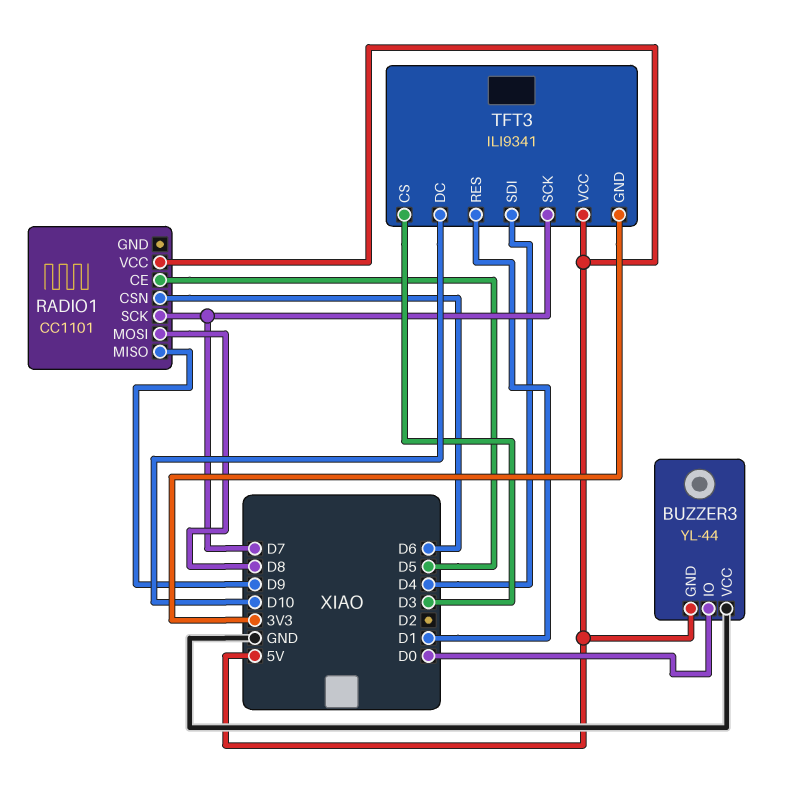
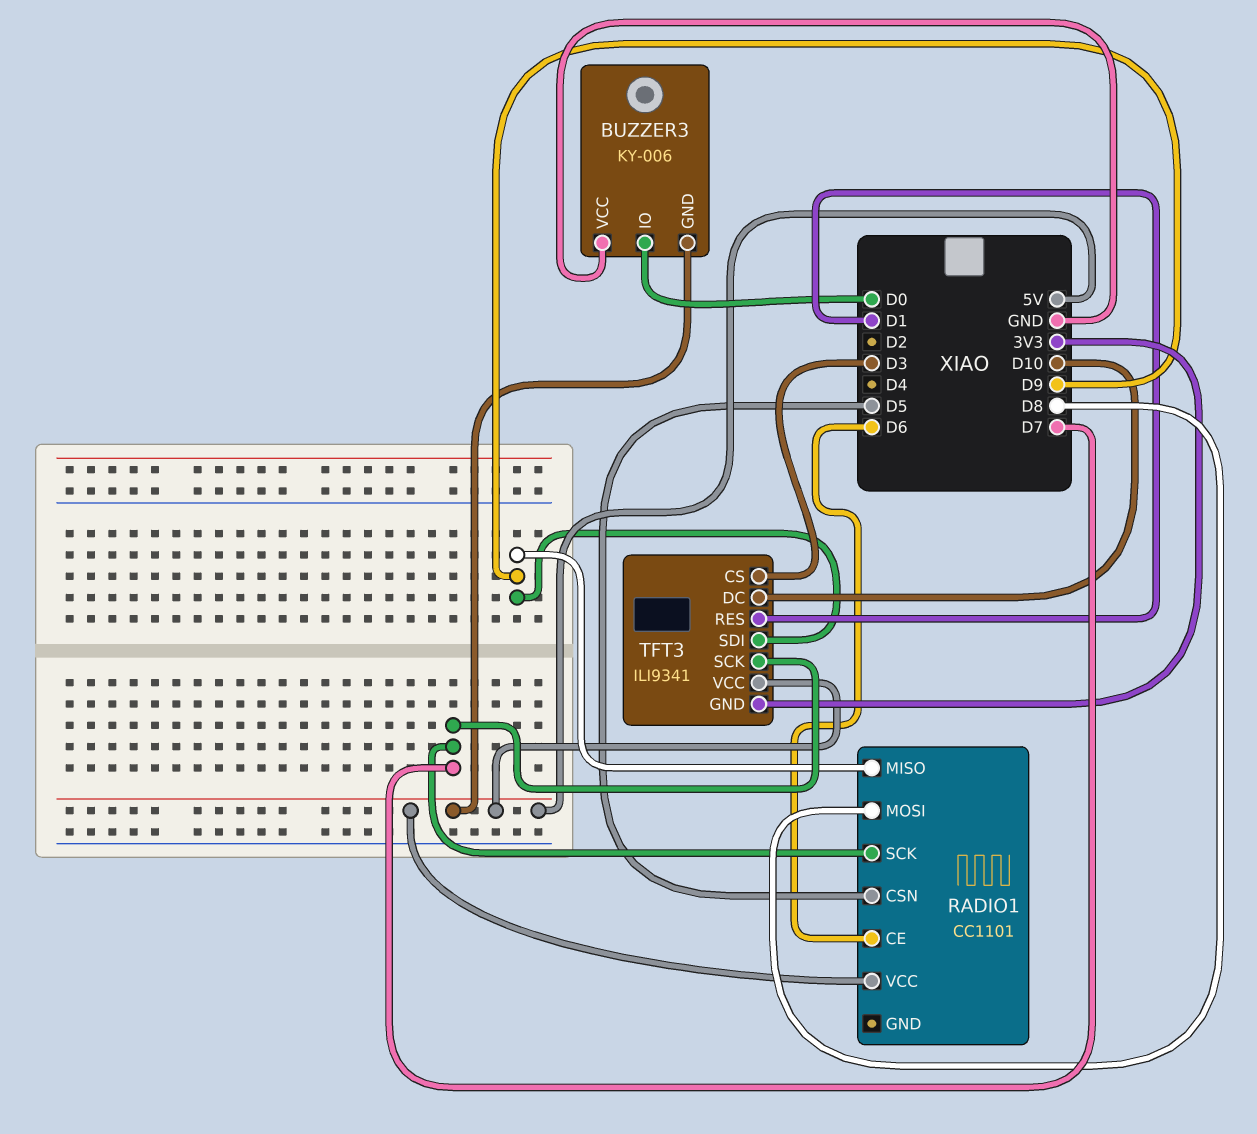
BUZZER3: YL-44 -> KY-006
RADIO1 pin CE: D5 -> D6
RADIO1 pin CSN: D6 -> D5
TFT3 pin SDI: D4 -> D9

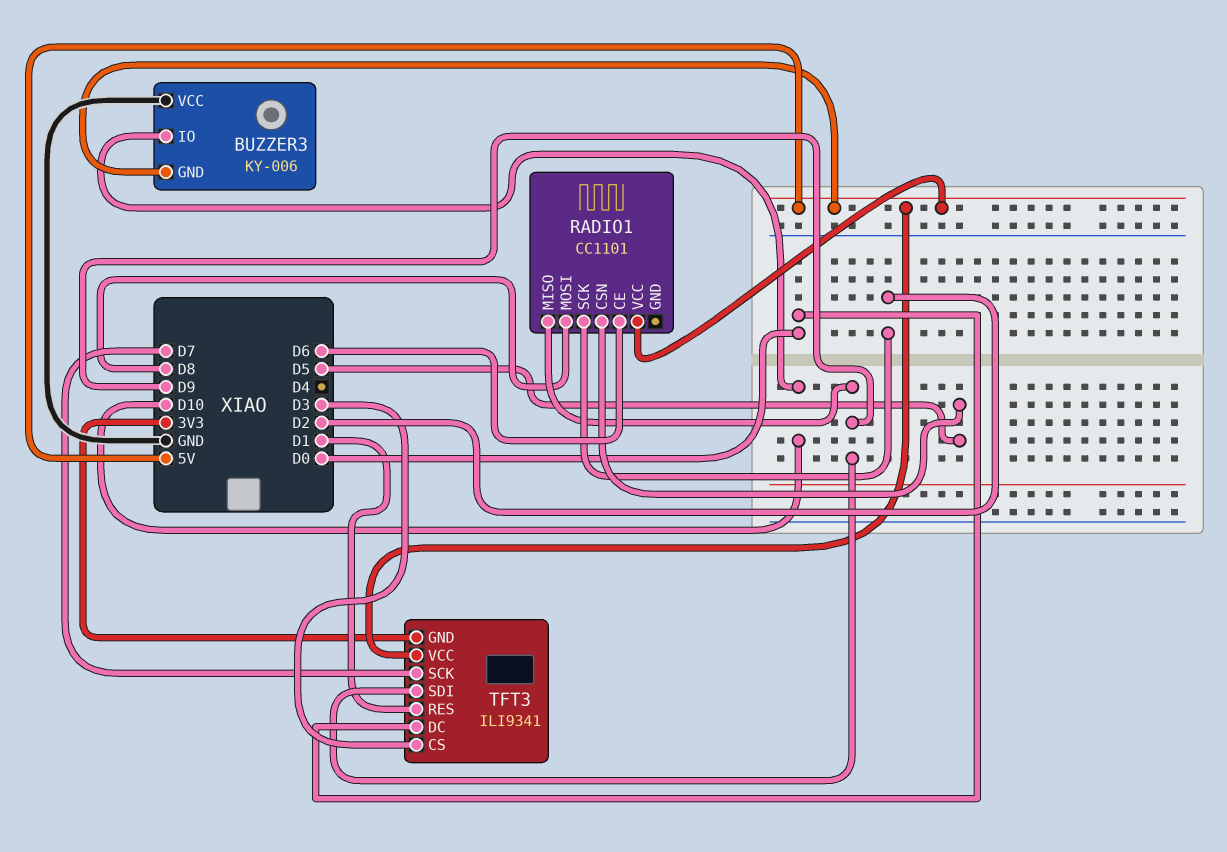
BUZZER3 pin IO: D0 -> D10
RADIO1 pin SCK: D7 -> D2
TFT3 pin DC: D10 -> D0

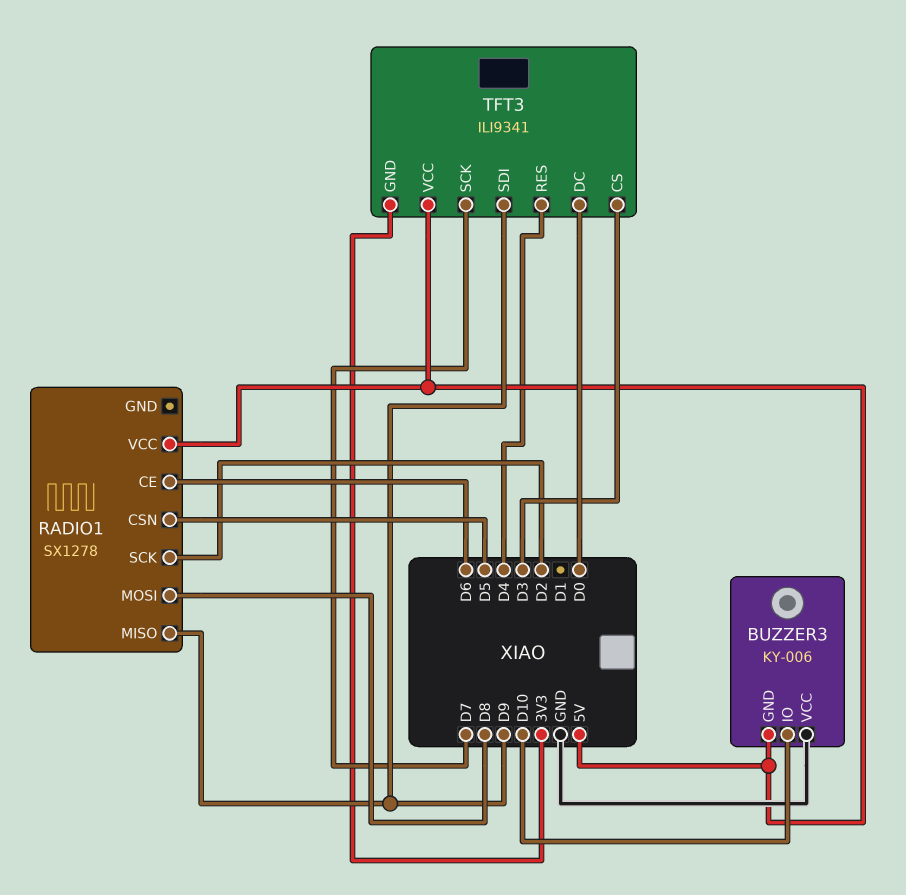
RADIO1: CC1101 -> SX1278
TFT3 pin RES: D1 -> D4

